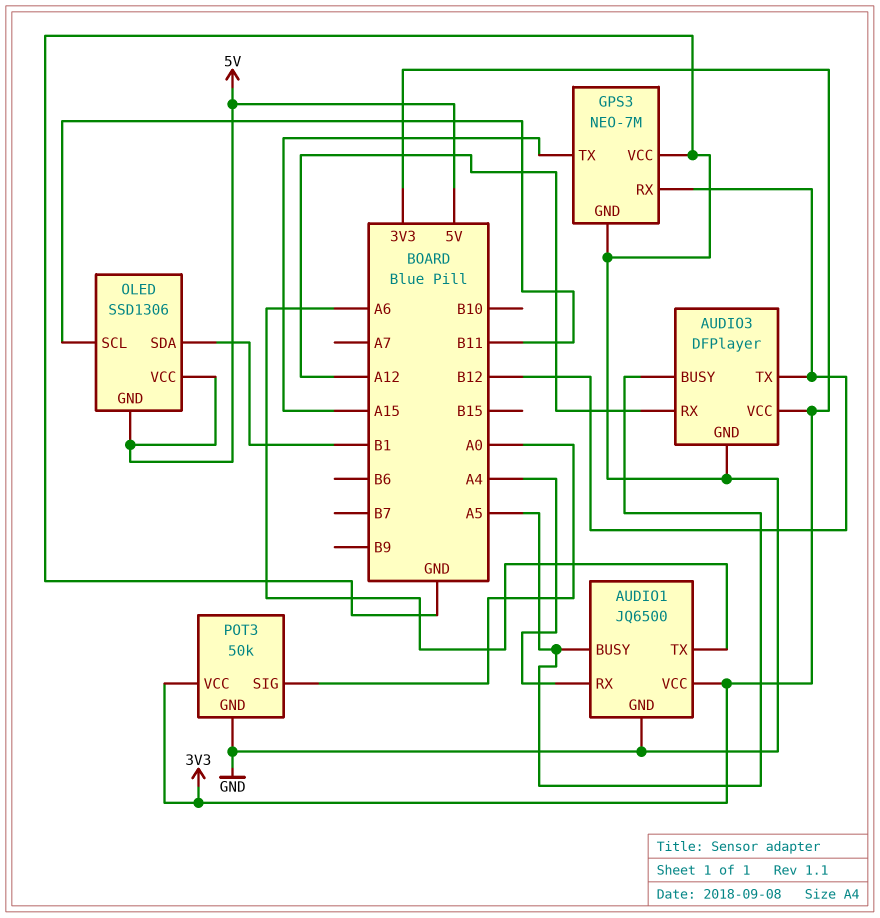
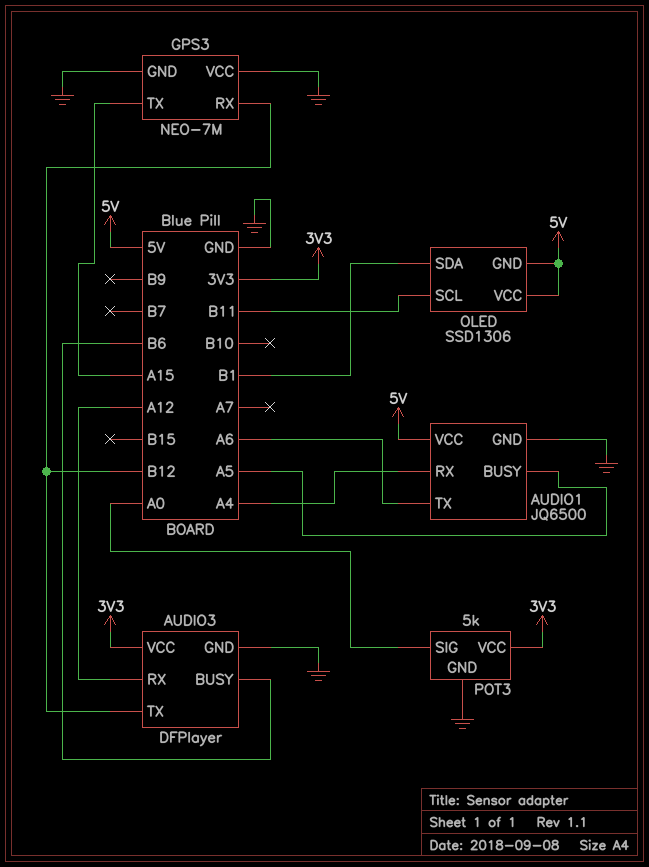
AUDIO1 pin VCC: 3V3 -> 5V
AUDIO3 pin BUSY: A5 -> B6
POT3: 50k -> 5k

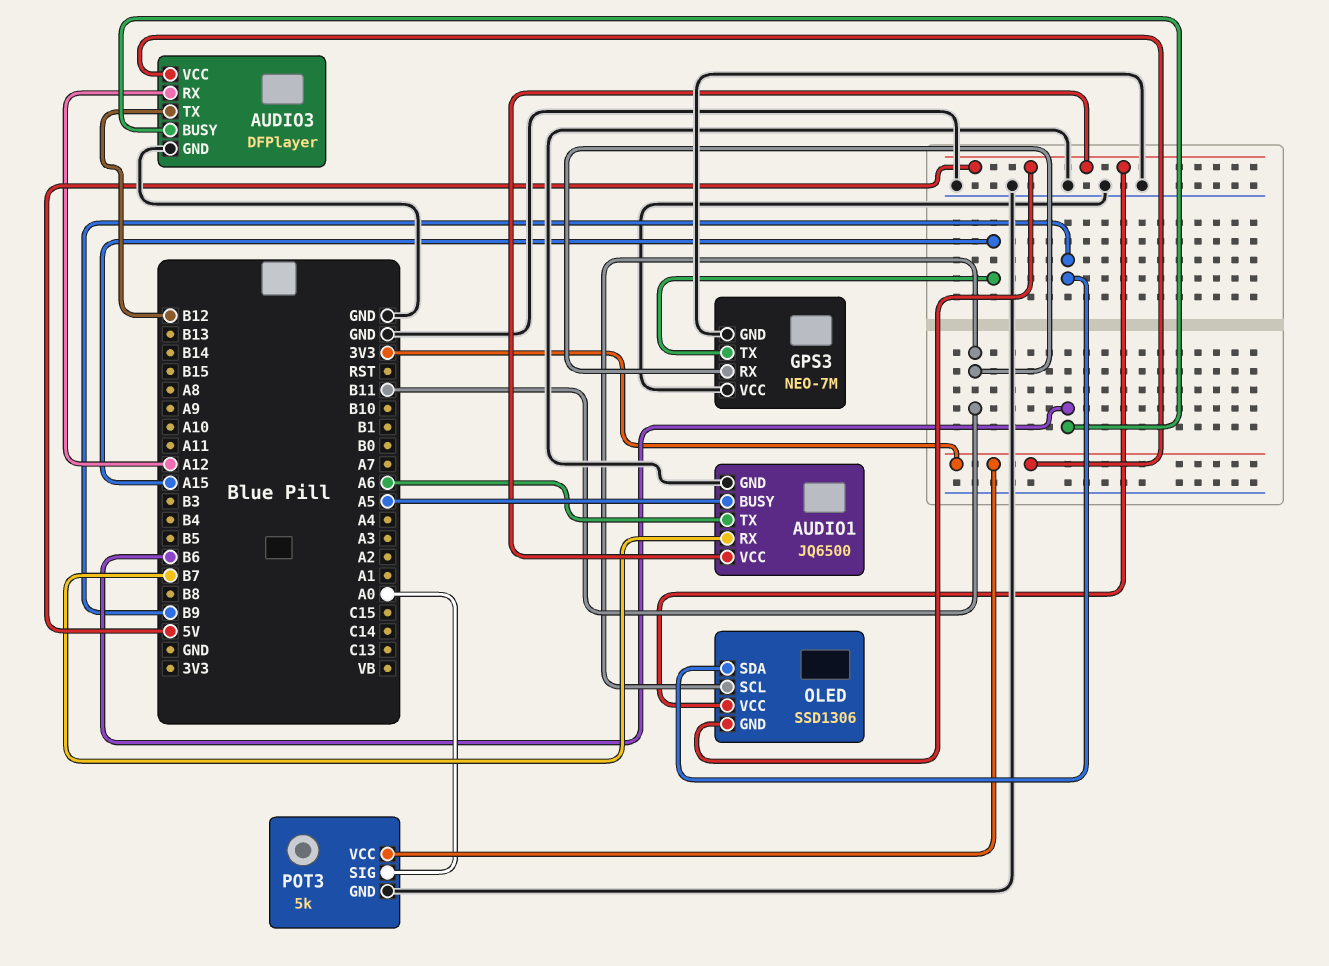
AUDIO1 pin RX: A4 -> B7
GPS3 pin RX: B12 -> B11
OLED pin SDA: B1 -> B9

